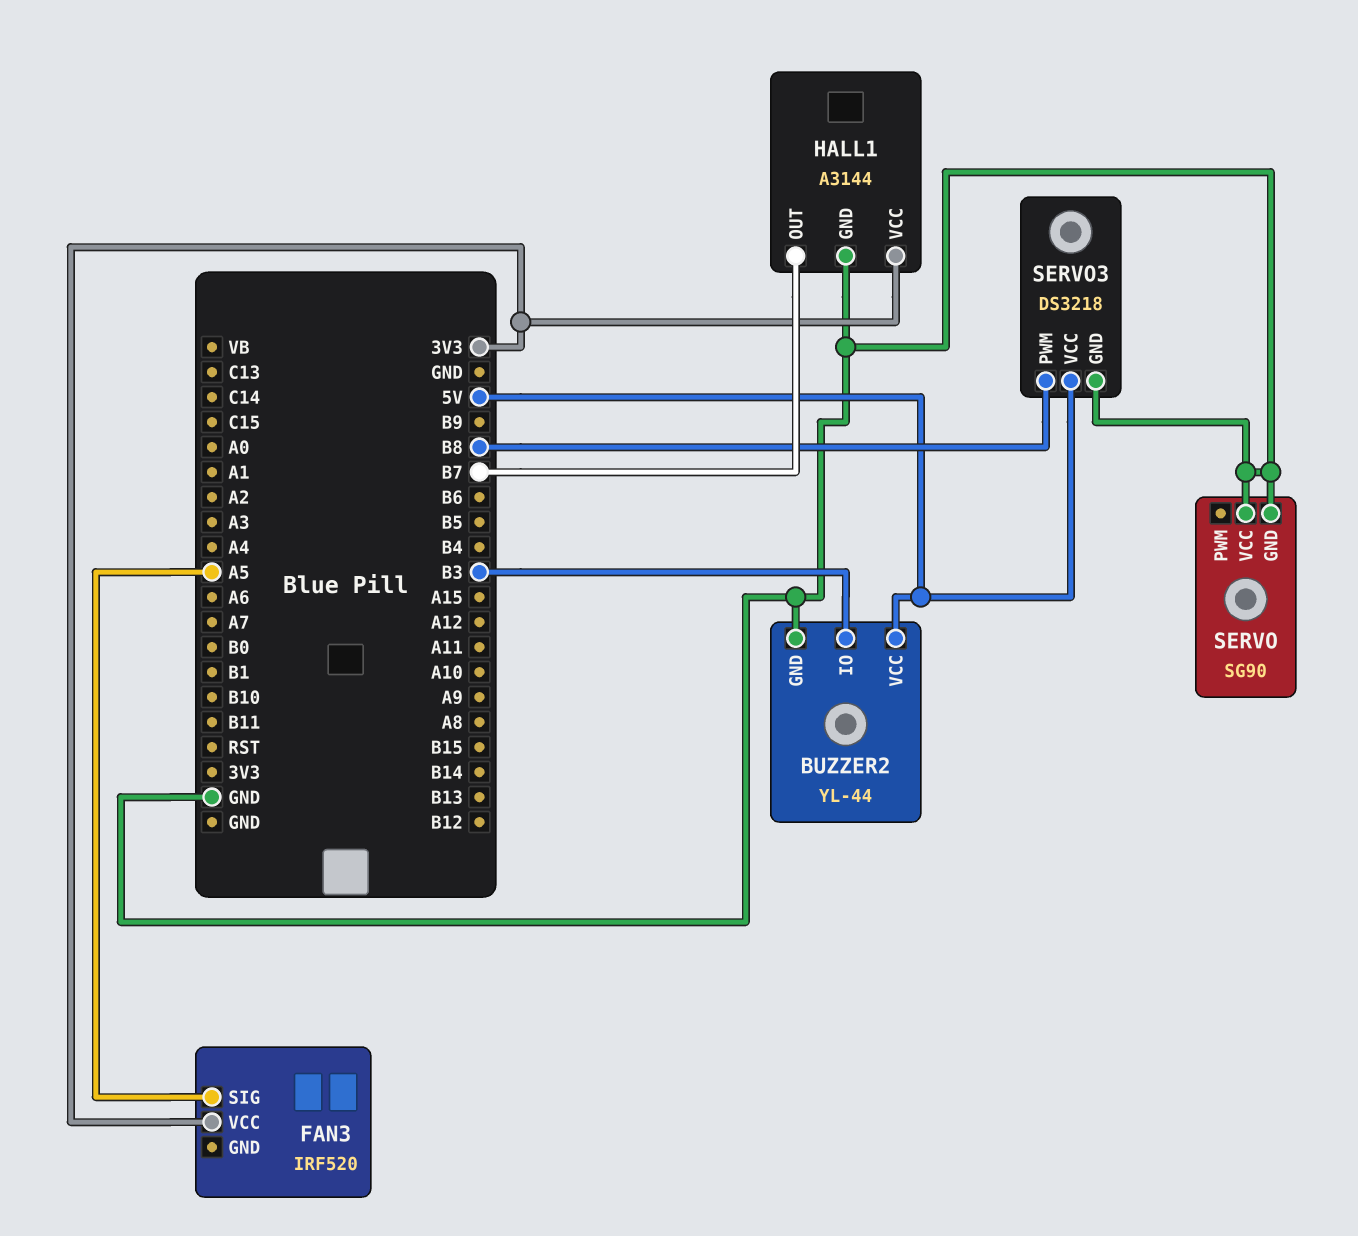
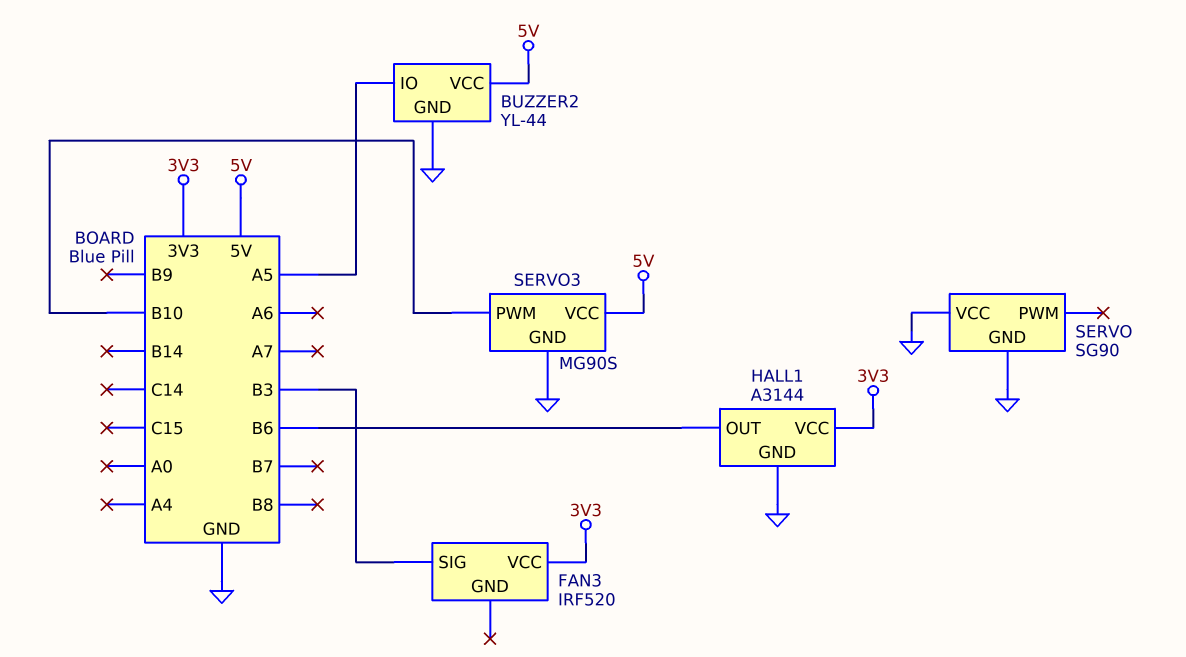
BUZZER2 pin IO: B3 -> A5
FAN3 pin SIG: A5 -> B3
HALL1 pin OUT: B7 -> B6
SERVO3: DS3218 -> MG90S
SERVO3 pin PWM: B8 -> B10

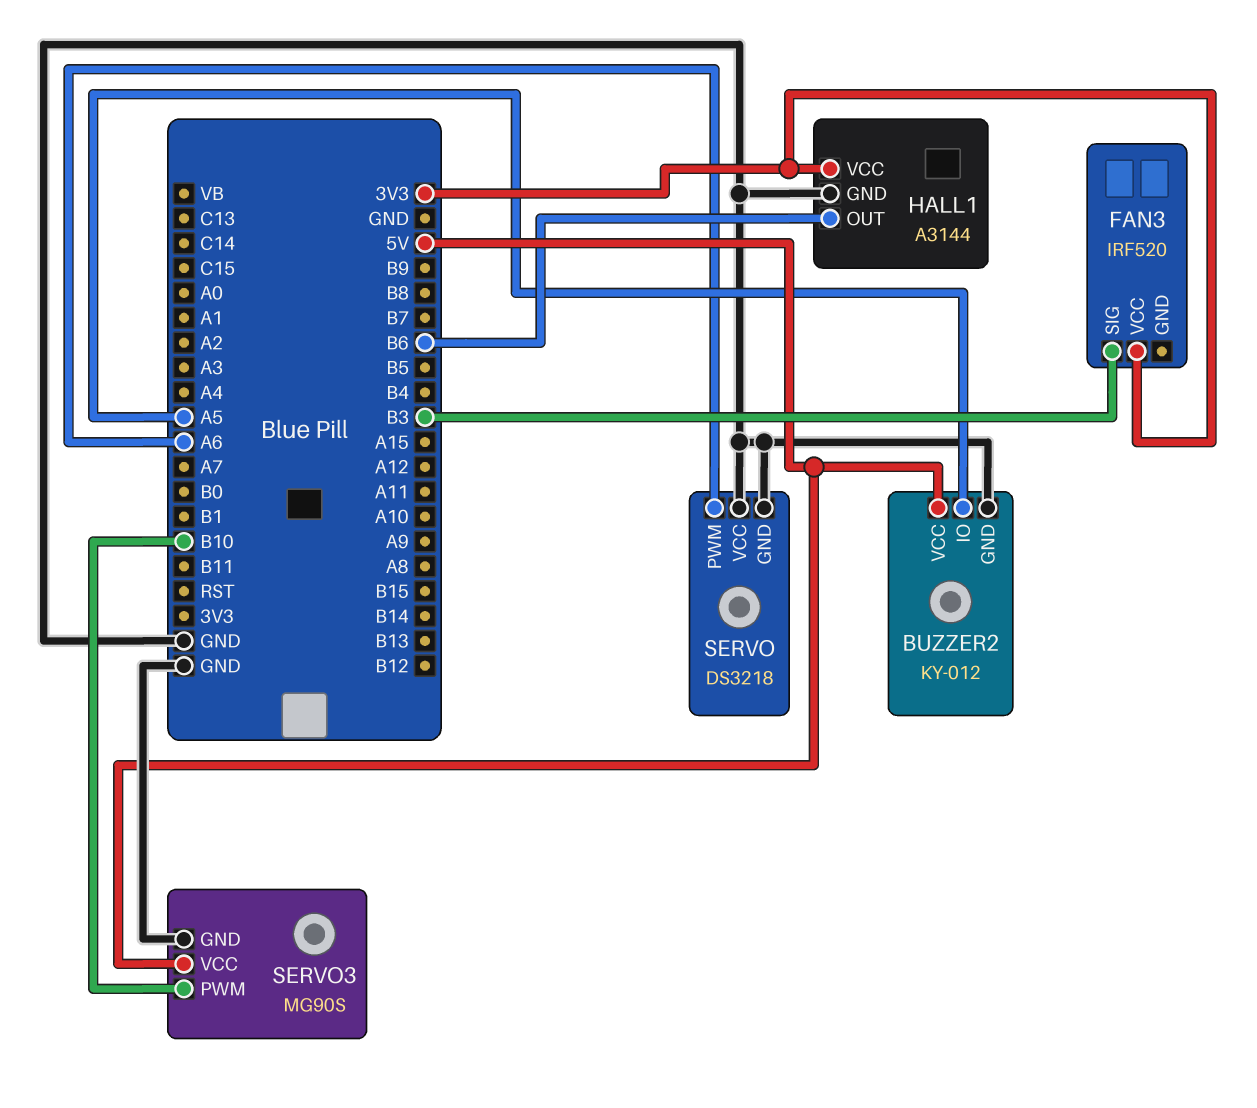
BUZZER2: YL-44 -> KY-012
SERVO: SG90 -> DS3218
SERVO pin PWM: none -> A6

